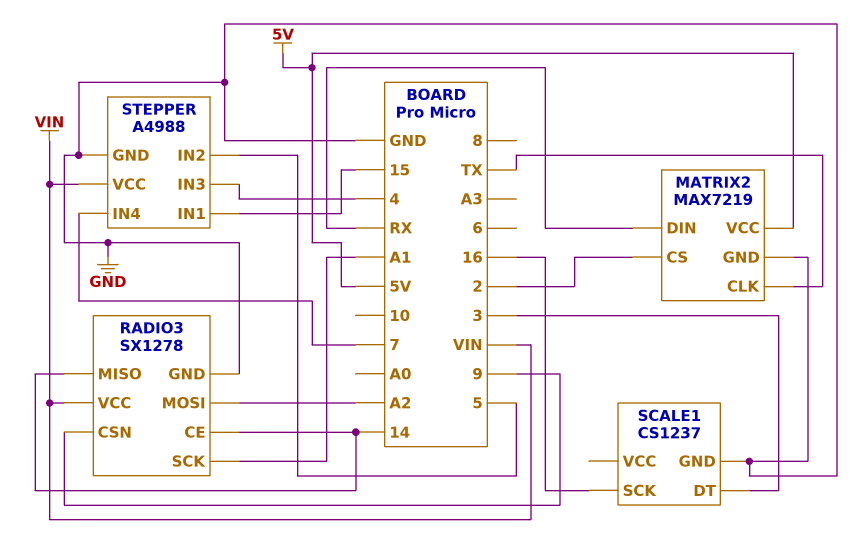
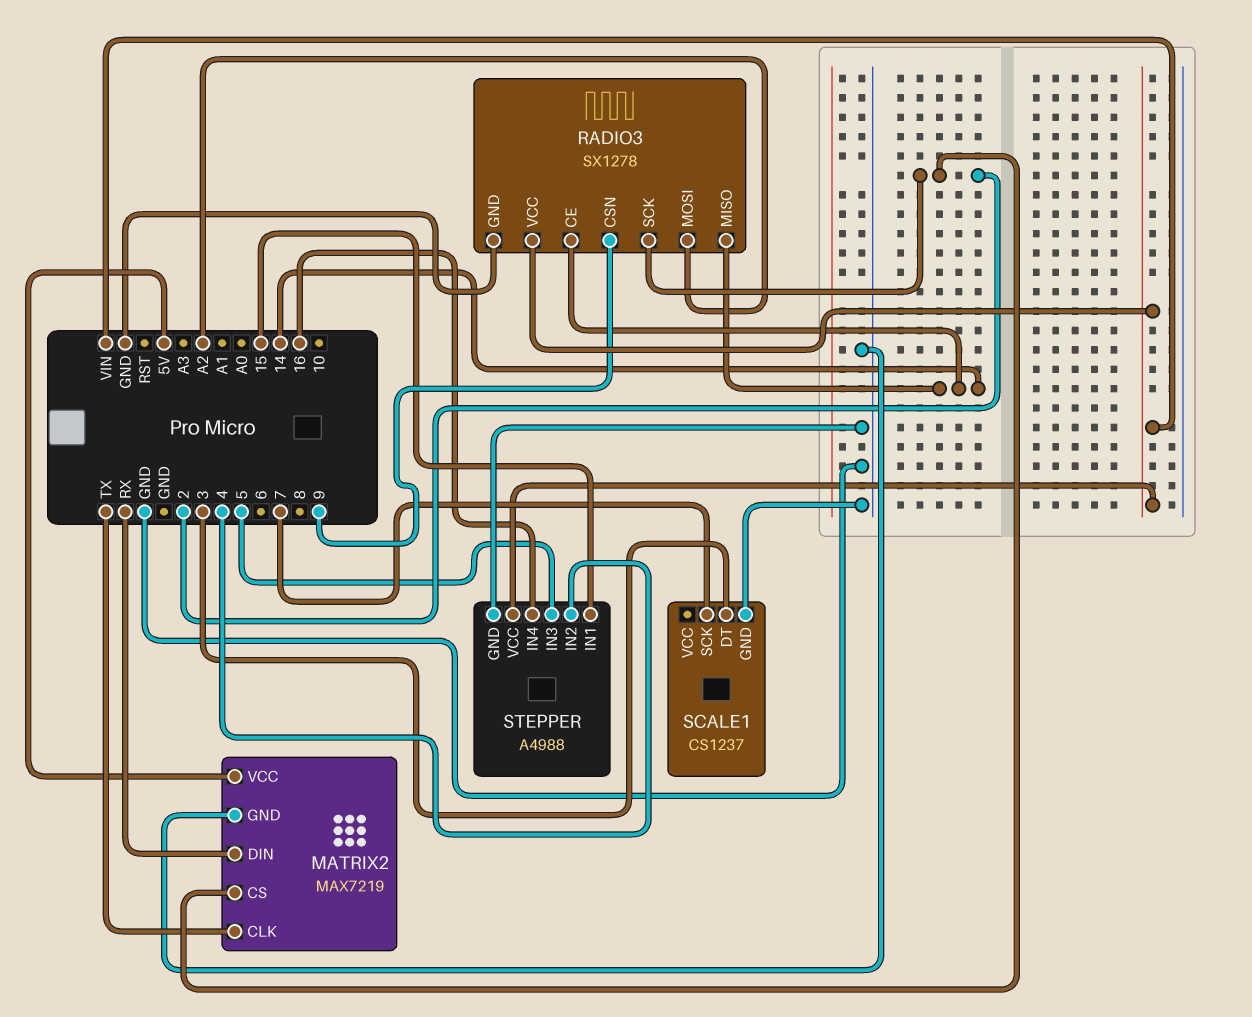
RADIO3 pin SCK: A1 -> 2
SCALE1 pin SCK: 16 -> 7
STEPPER pin IN2: 5 -> 4
STEPPER pin IN3: 4 -> 5
STEPPER pin IN4: 7 -> 16

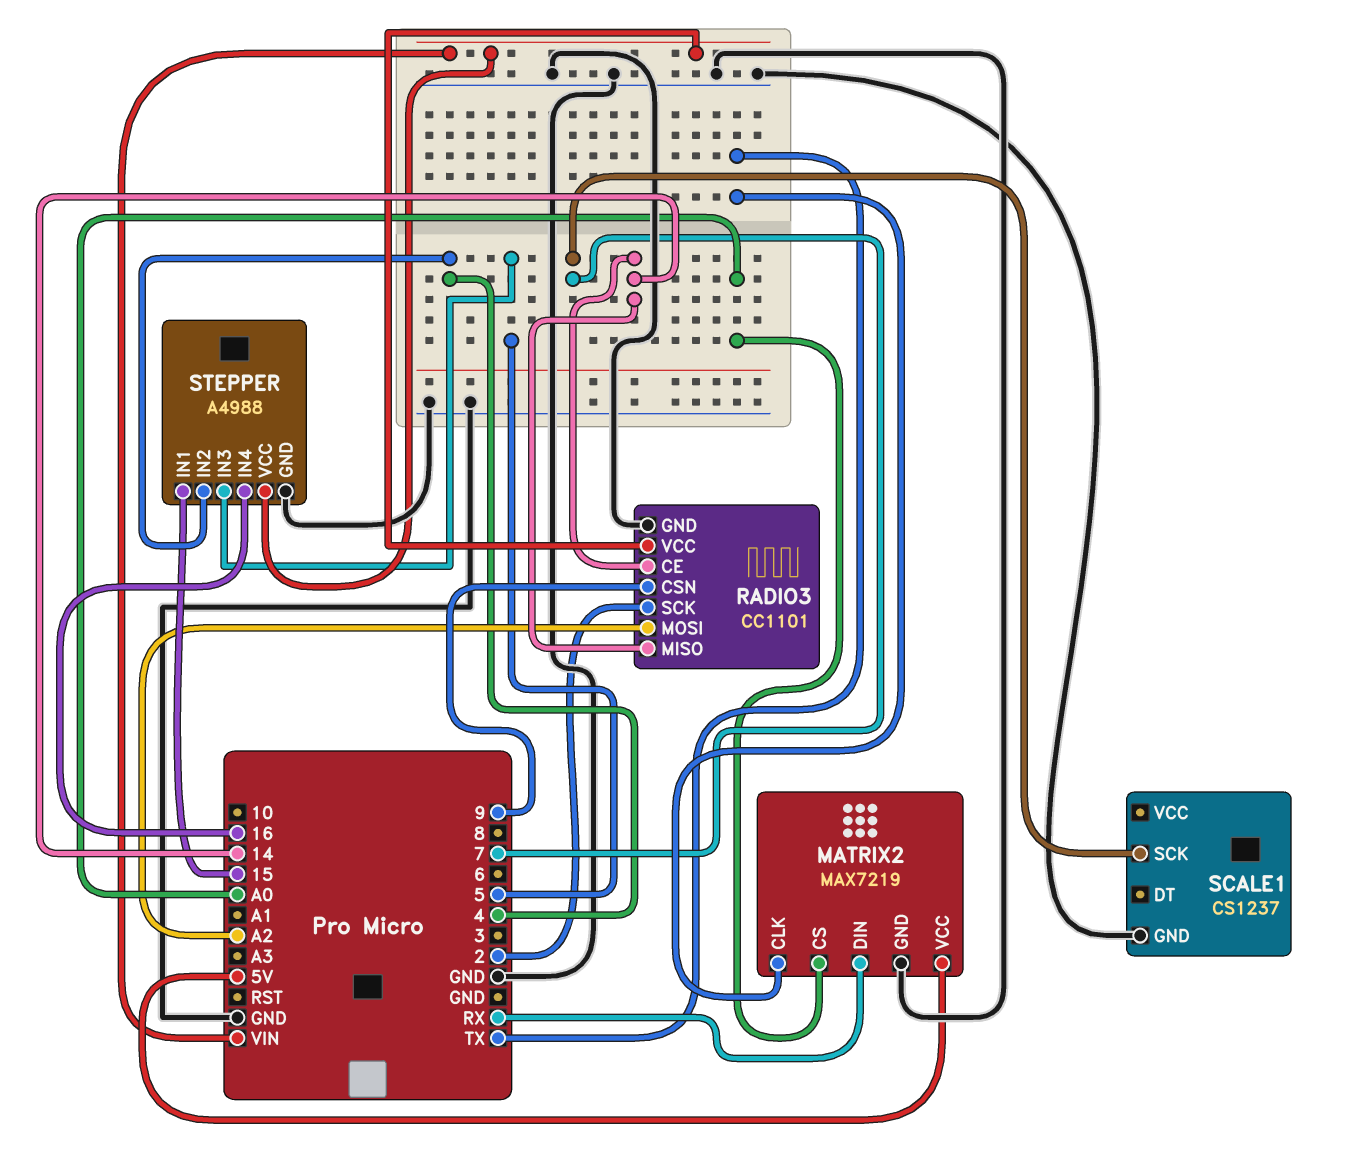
MATRIX2 pin CS: 2 -> A0
RADIO3: SX1278 -> CC1101
SCALE1 pin DT: 3 -> none

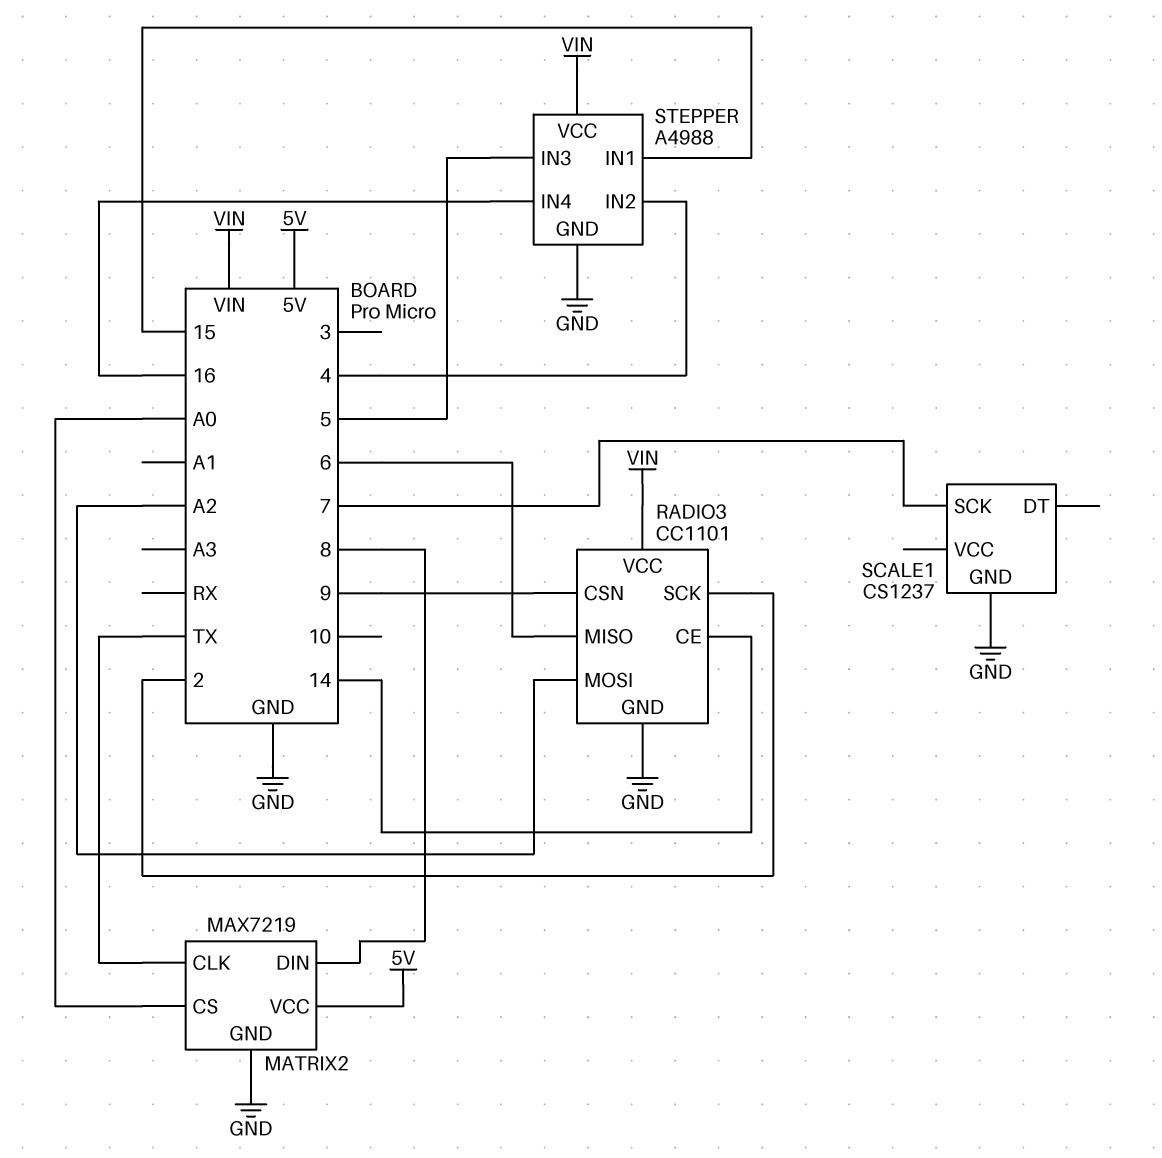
MATRIX2 pin DIN: RX -> 8
RADIO3 pin MISO: 14 -> 6

